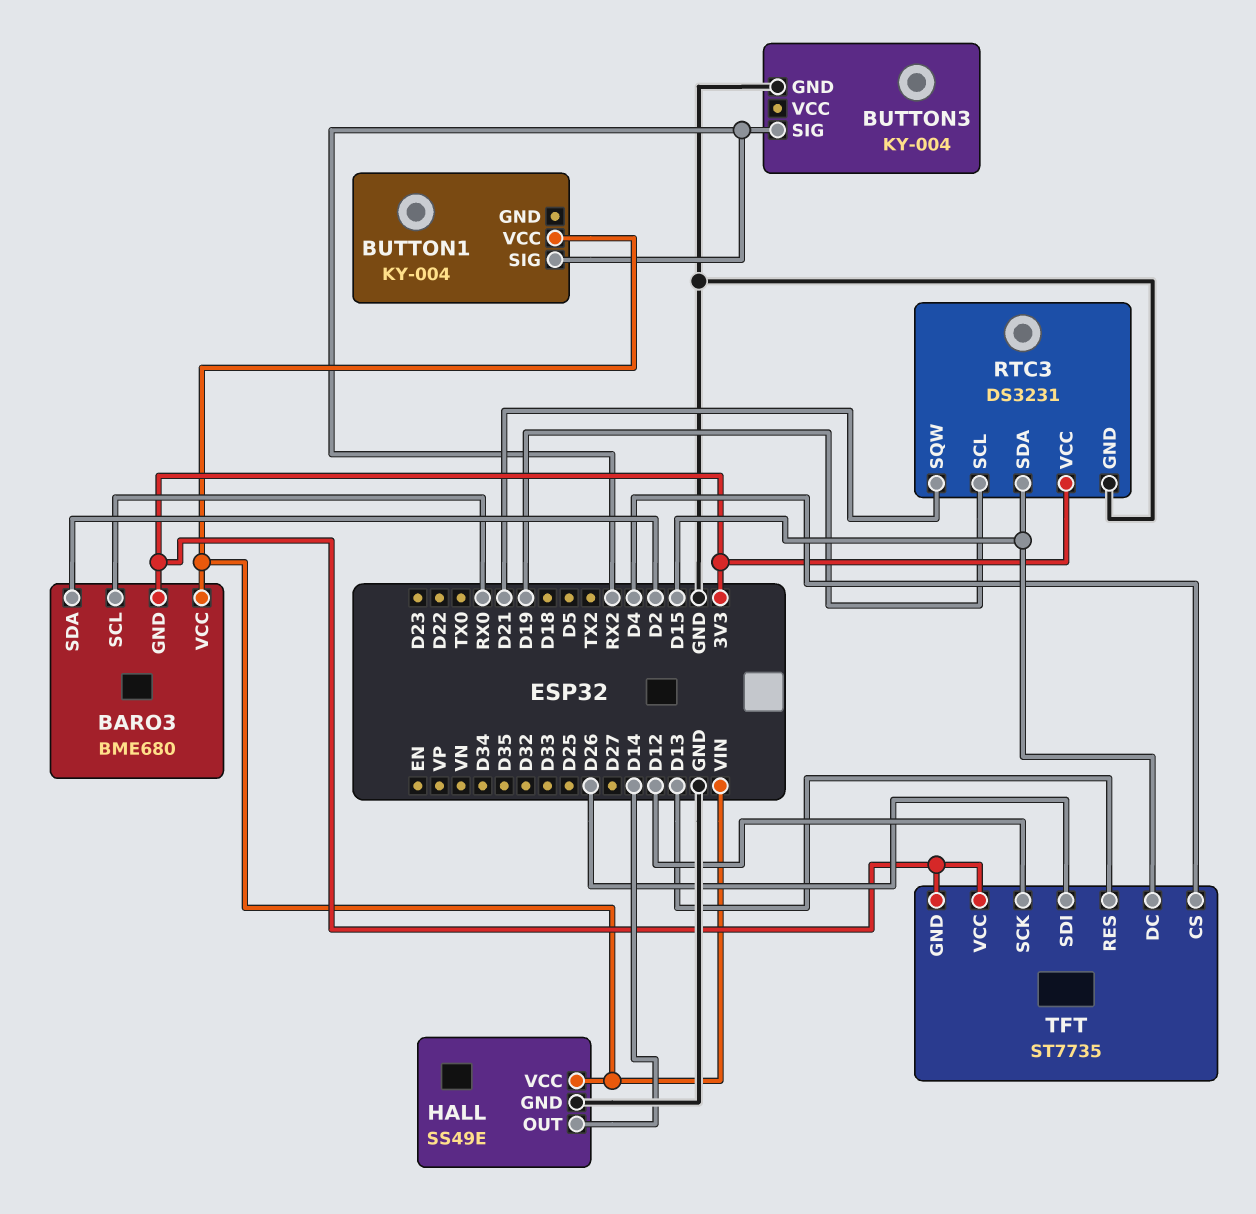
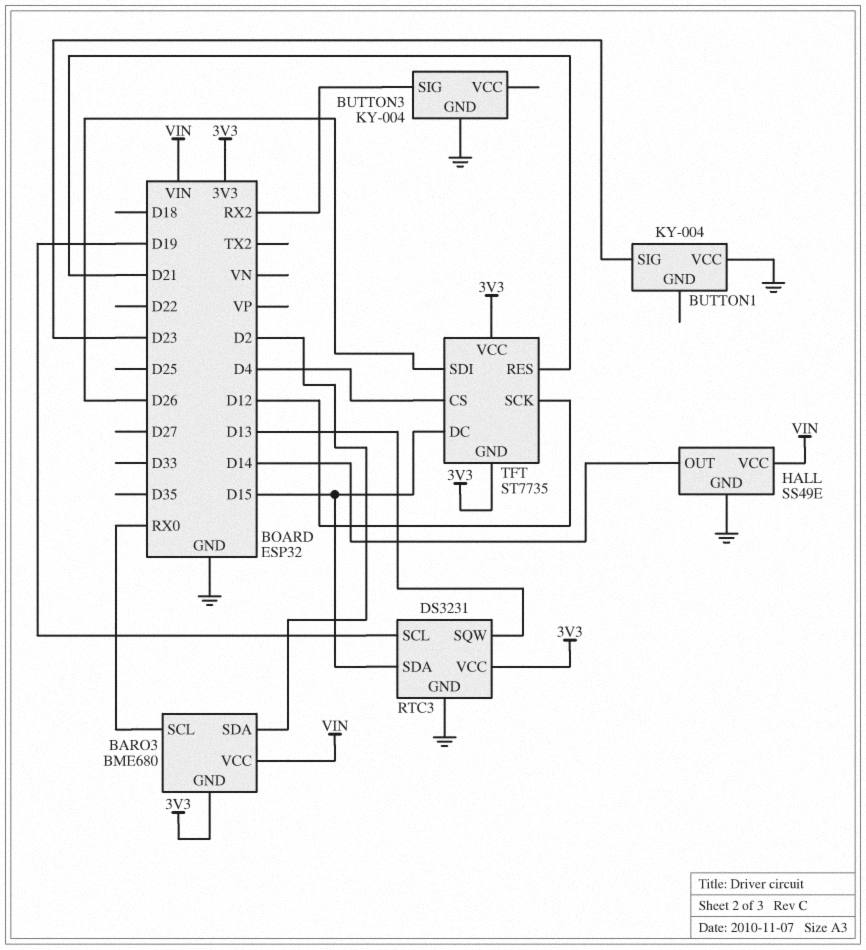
BUTTON1 pin SIG: RX2 -> D23
BUTTON1 pin VCC: VIN -> GND
RTC3 pin SQW: D21 -> D13
TFT pin RES: D13 -> D21

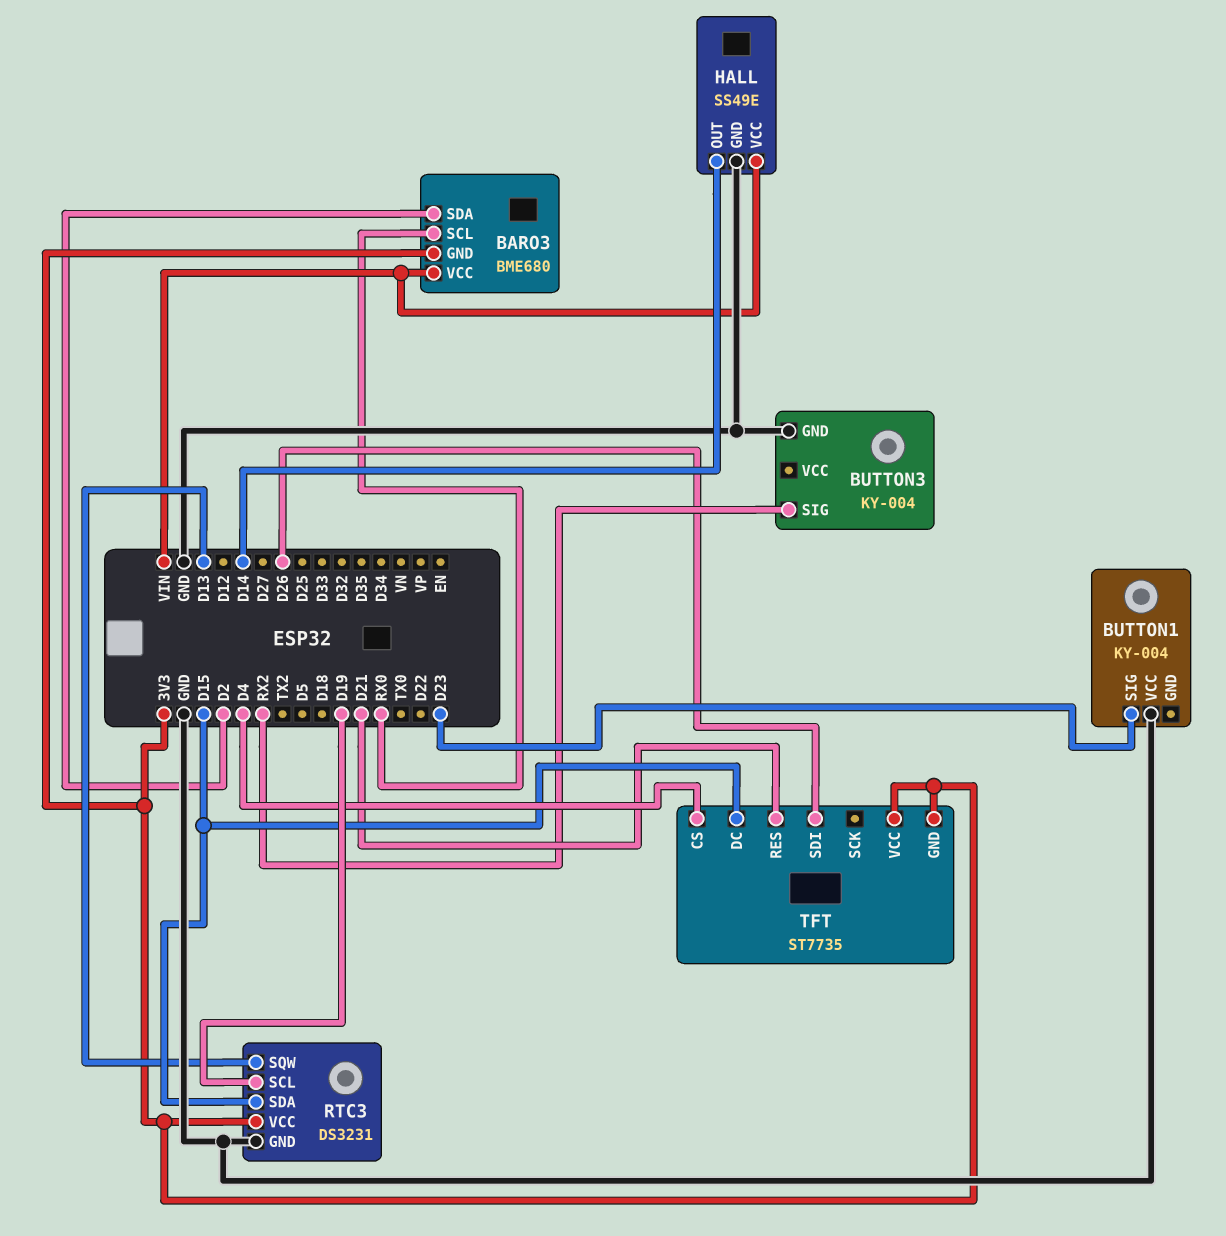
TFT pin SCK: D12 -> none

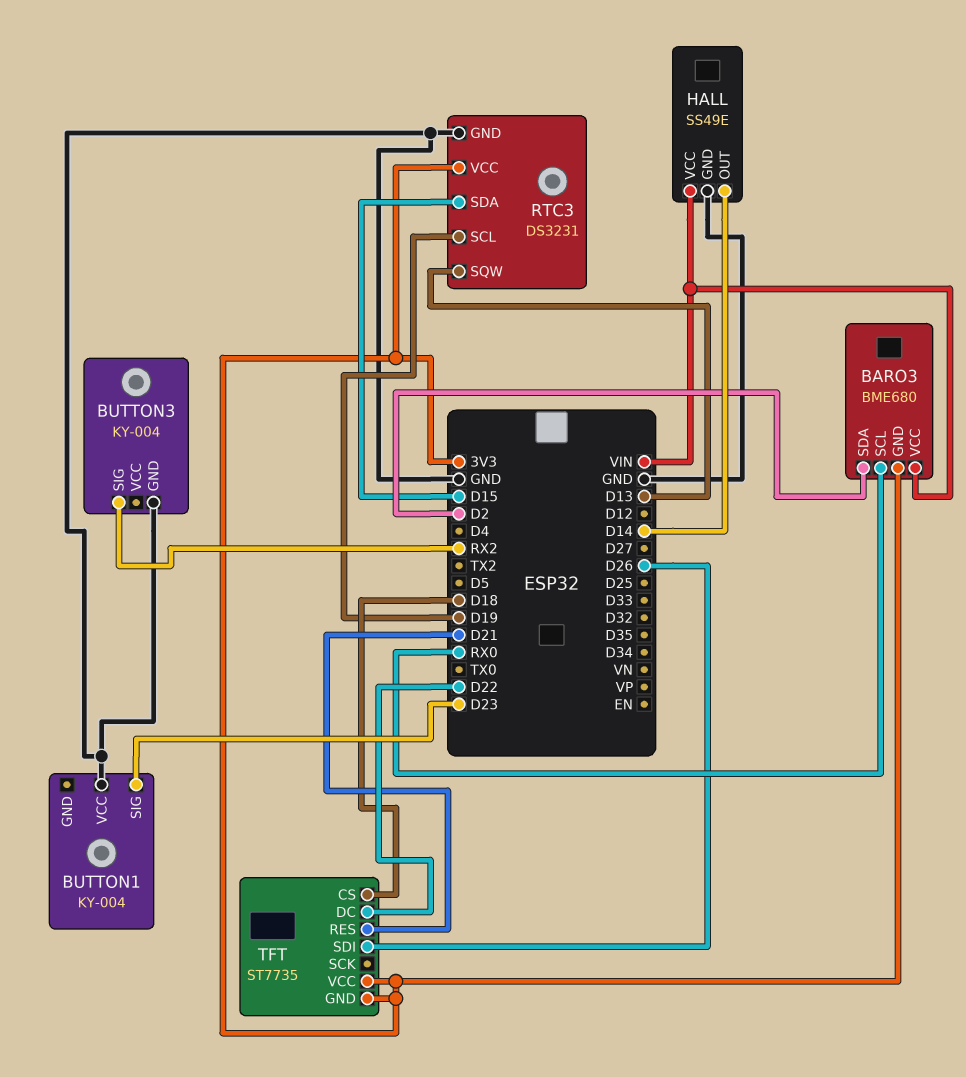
TFT pin CS: D4 -> D18
TFT pin DC: D15 -> D22

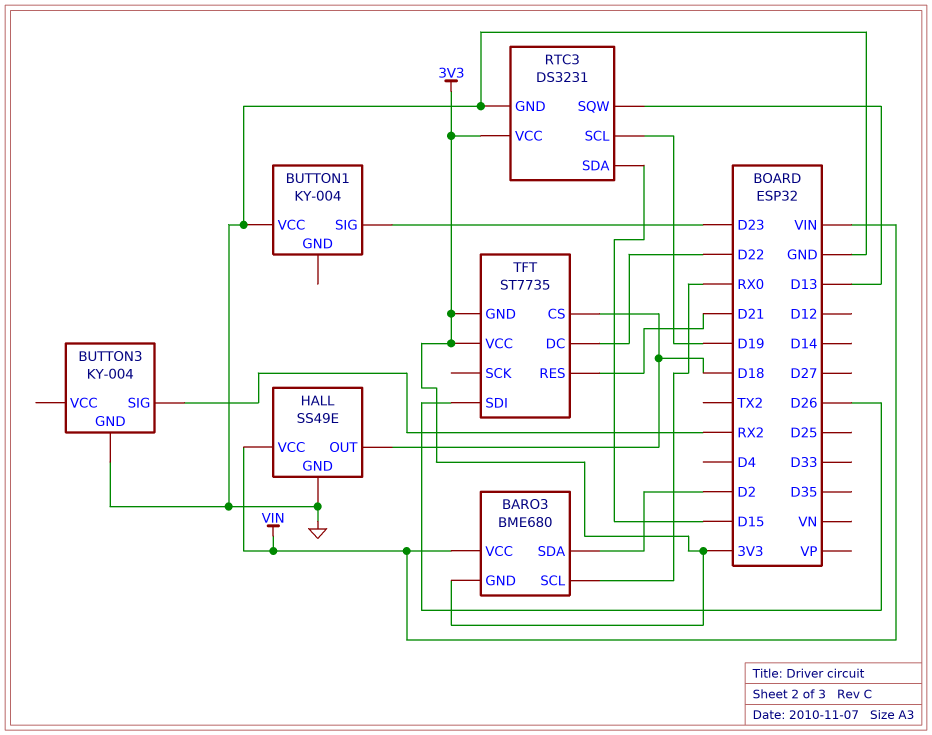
HALL pin OUT: D14 -> D18

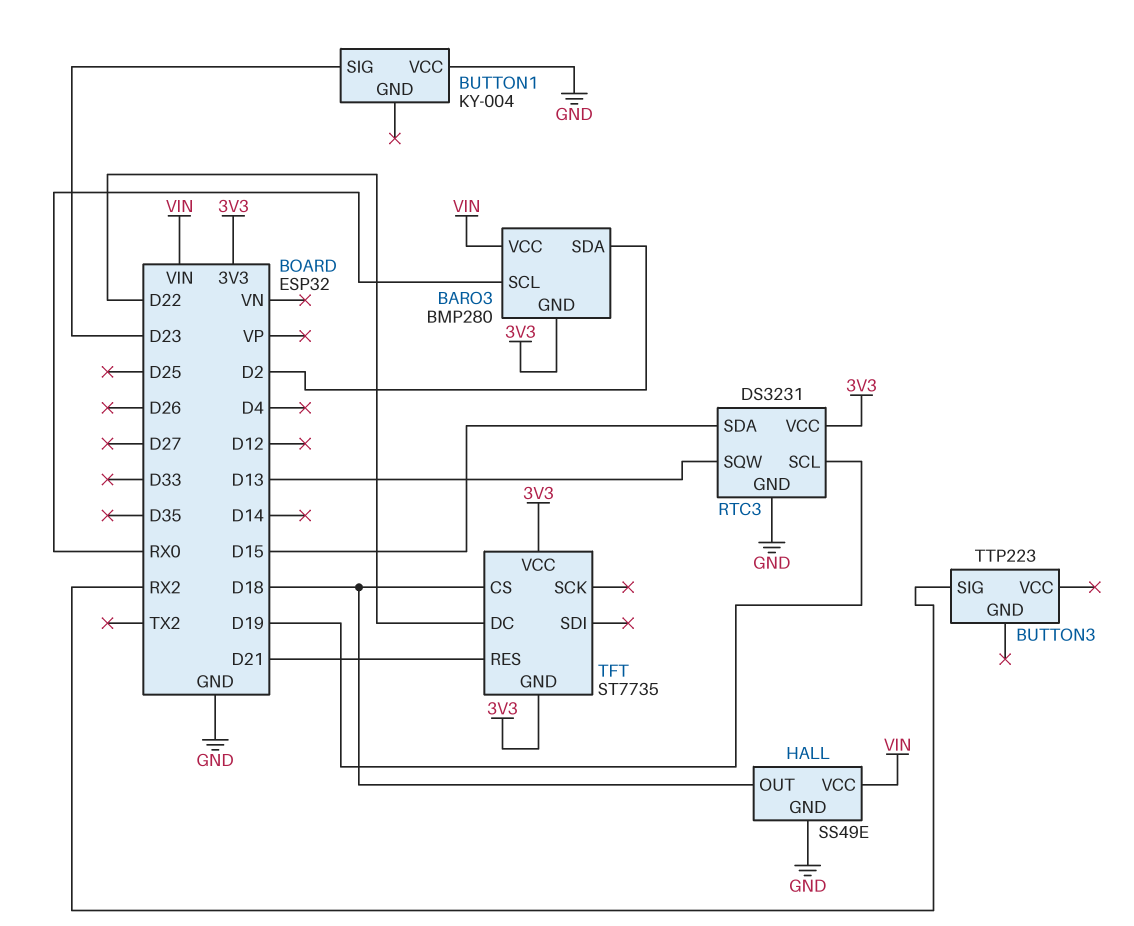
BARO3: BME680 -> BMP280
BUTTON3: KY-004 -> TTP223
BUTTON3 pin GND: GND -> none
TFT pin SDI: D26 -> none

